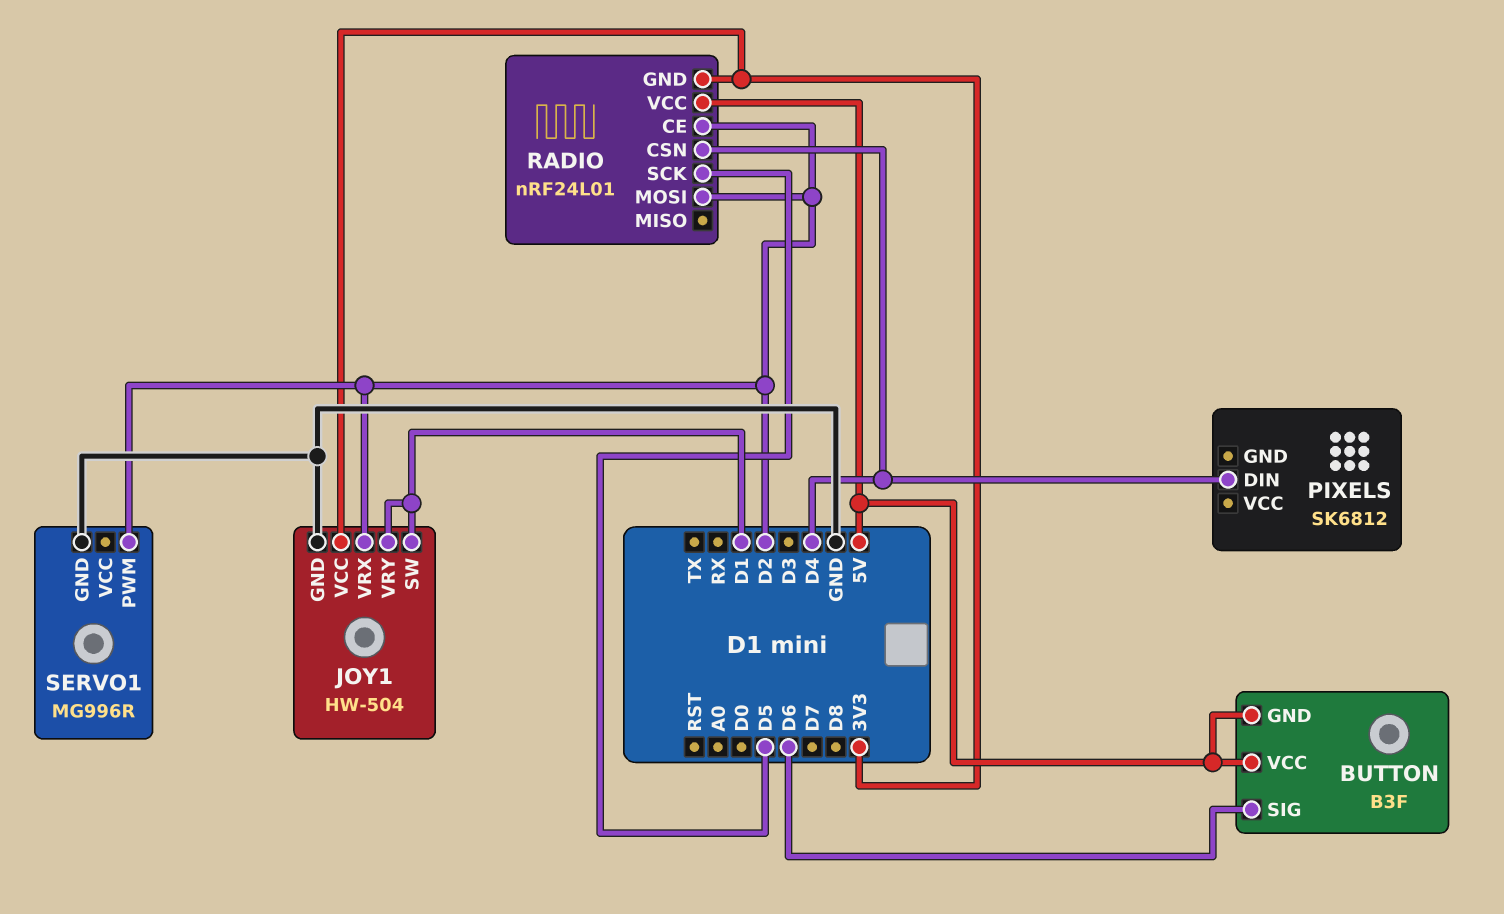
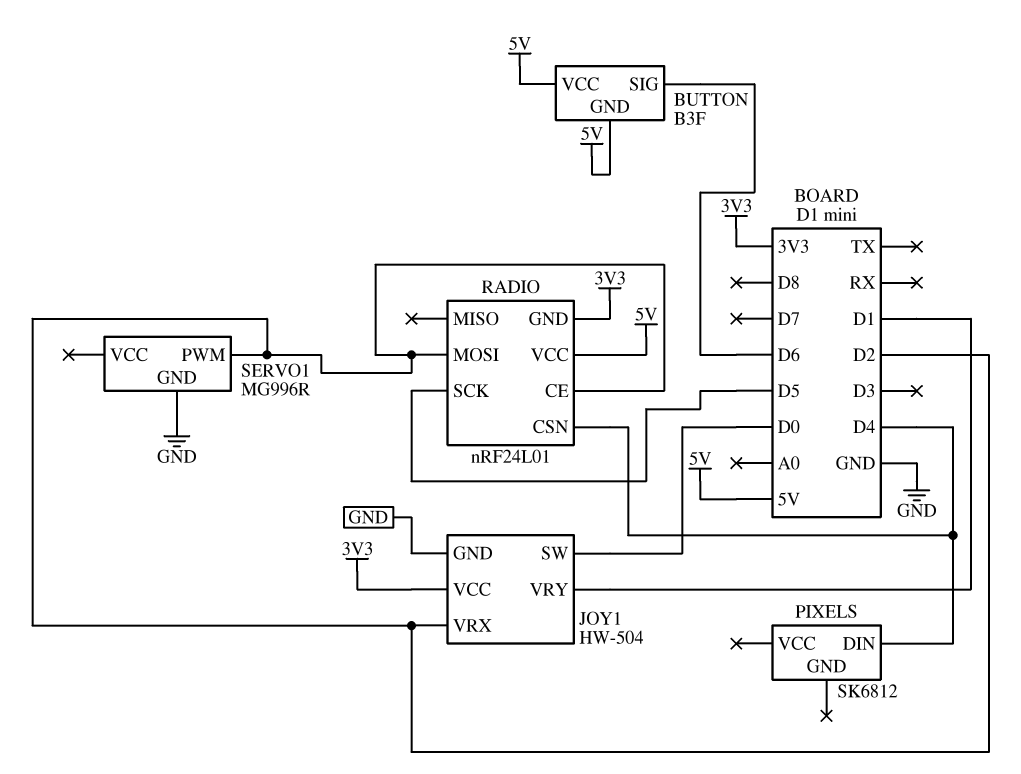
JOY1 pin SW: D1 -> D0

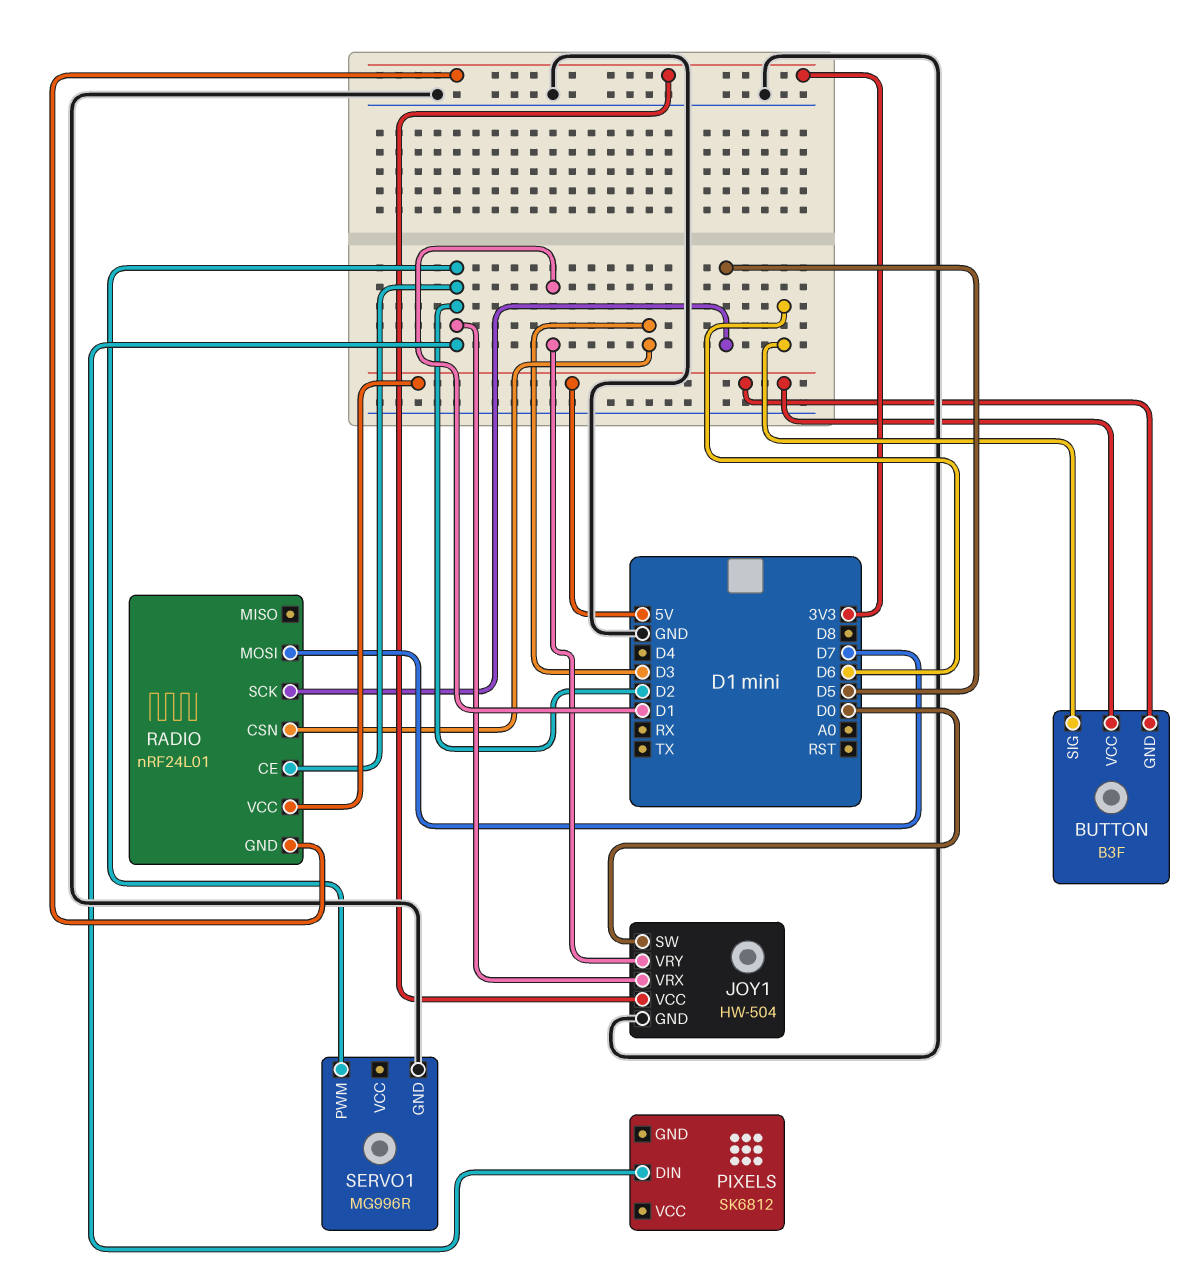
PIXELS pin DIN: D4 -> D2
RADIO pin CSN: D4 -> D3
RADIO pin MOSI: D2 -> D7

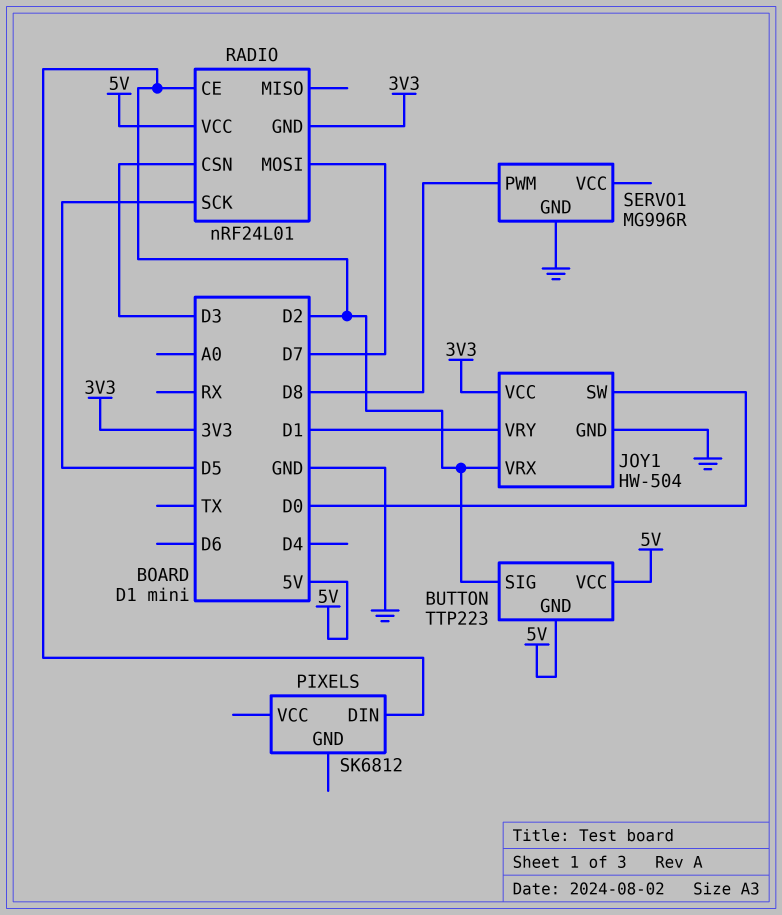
BUTTON: B3F -> TTP223
BUTTON pin SIG: D6 -> D2
SERVO1 pin PWM: D2 -> D8

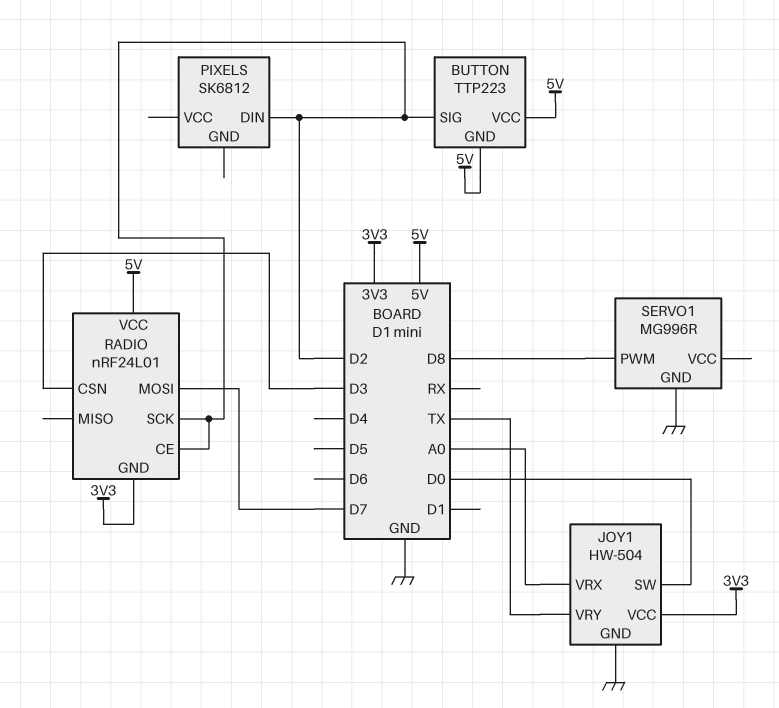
JOY1 pin VRX: D2 -> A0
JOY1 pin VRY: D1 -> TX
RADIO pin SCK: D5 -> D2

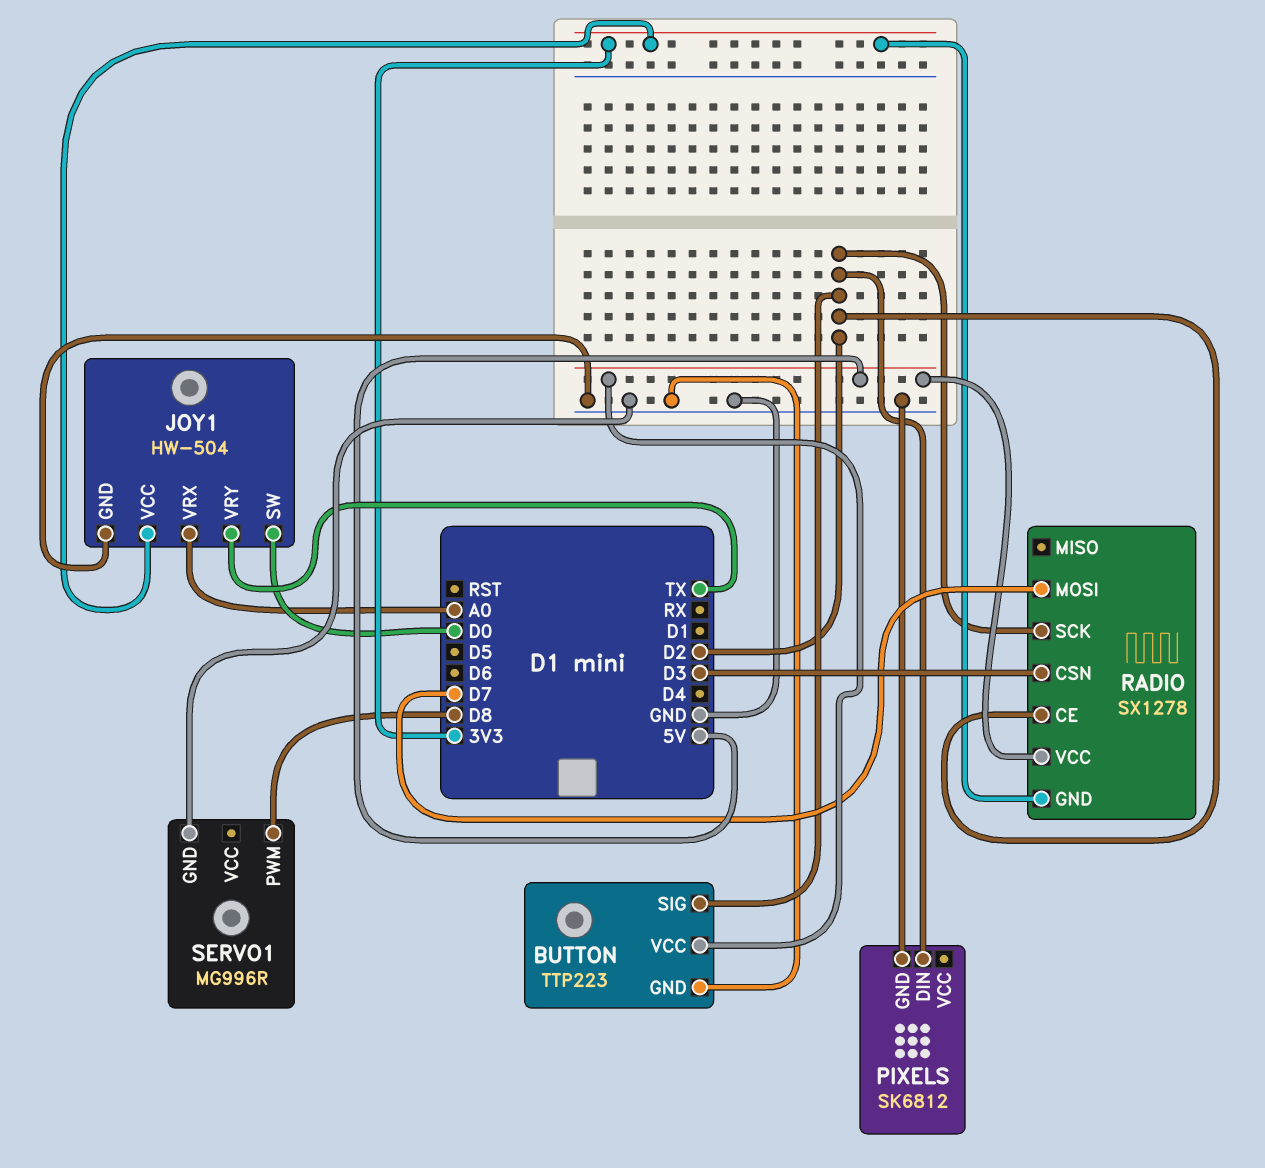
BUTTON pin GND: 5V -> GND
PIXELS pin GND: none -> GND
RADIO: nRF24L01 -> SX1278

